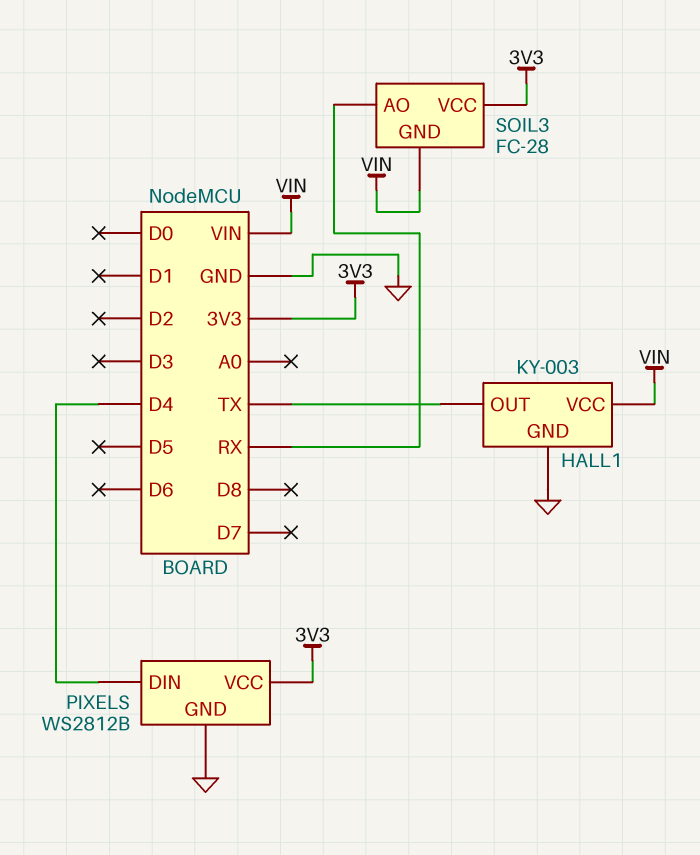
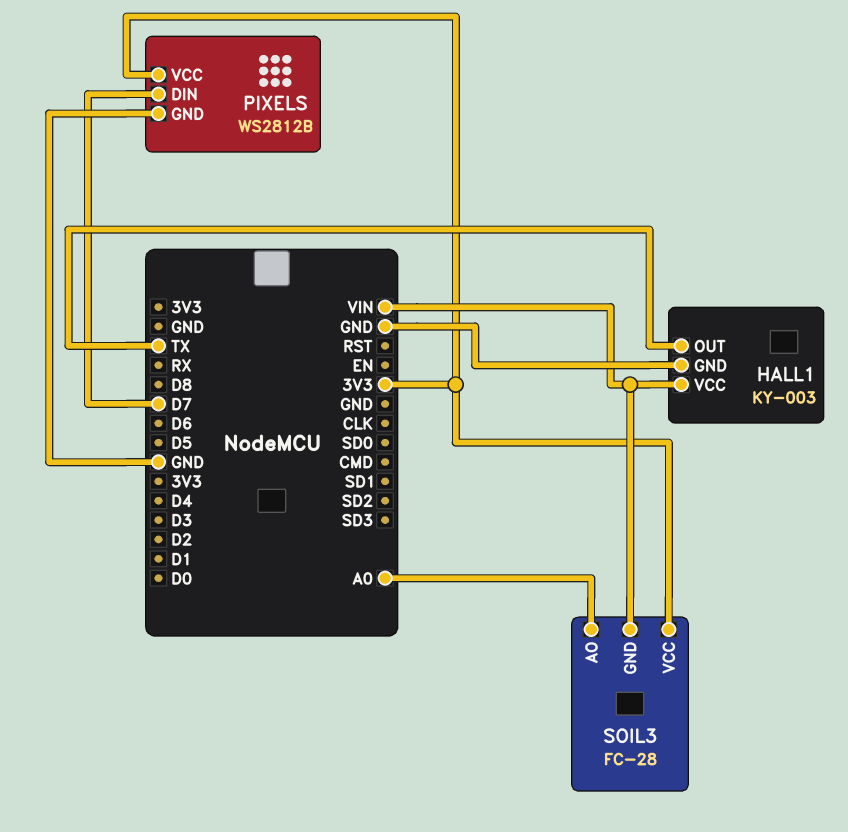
PIXELS pin DIN: D4 -> D7
SOIL3 pin AO: RX -> A0

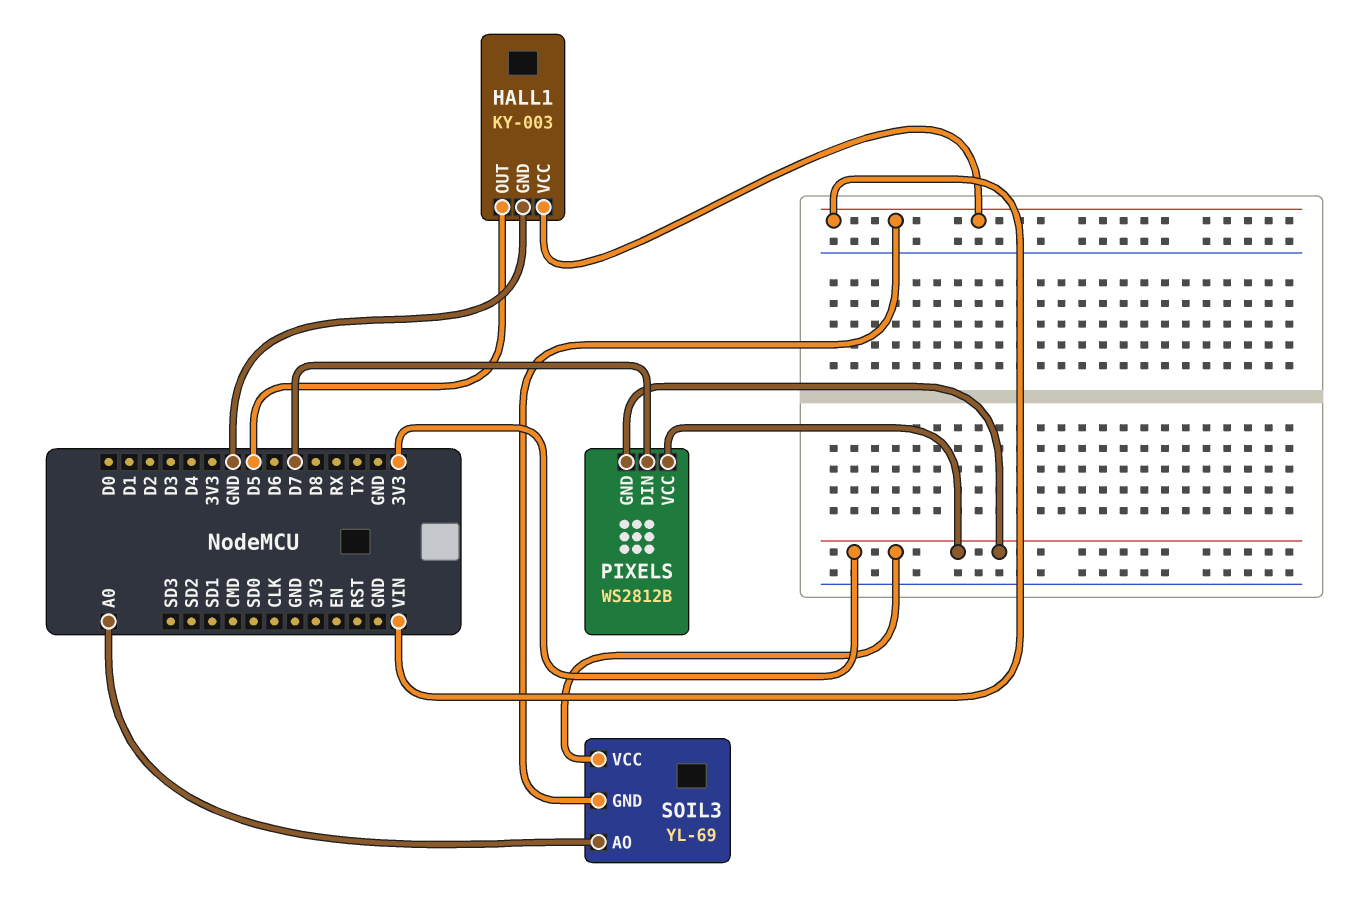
HALL1 pin OUT: TX -> D5
PIXELS pin GND: GND -> 3V3
SOIL3: FC-28 -> YL-69

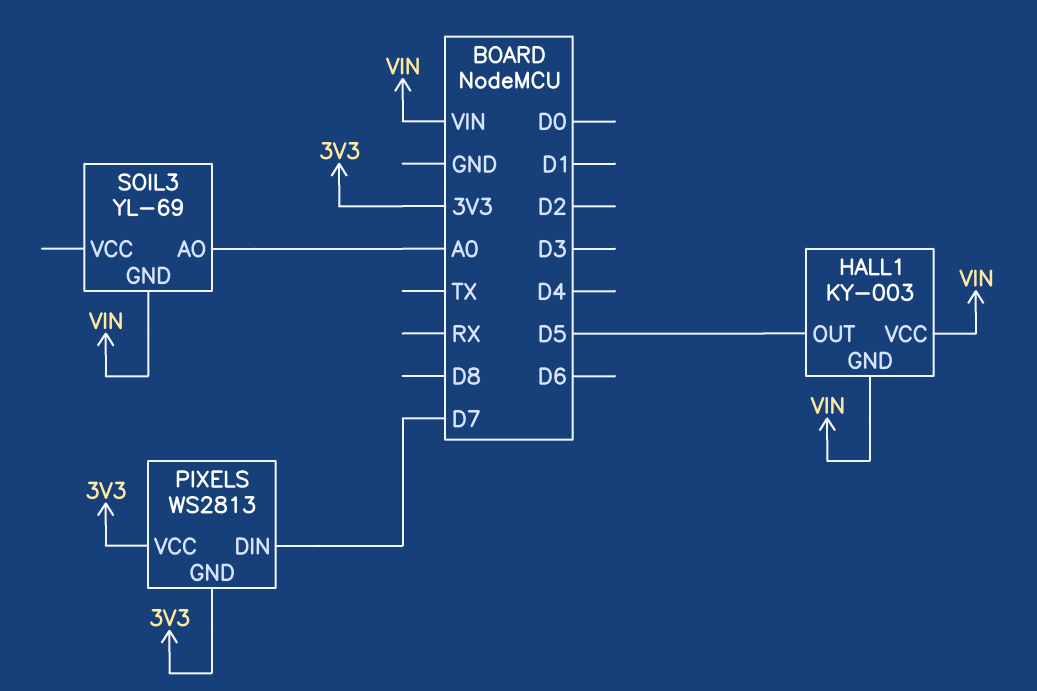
HALL1 pin GND: GND -> VIN
PIXELS: WS2812B -> WS2813
SOIL3 pin VCC: 3V3 -> none

